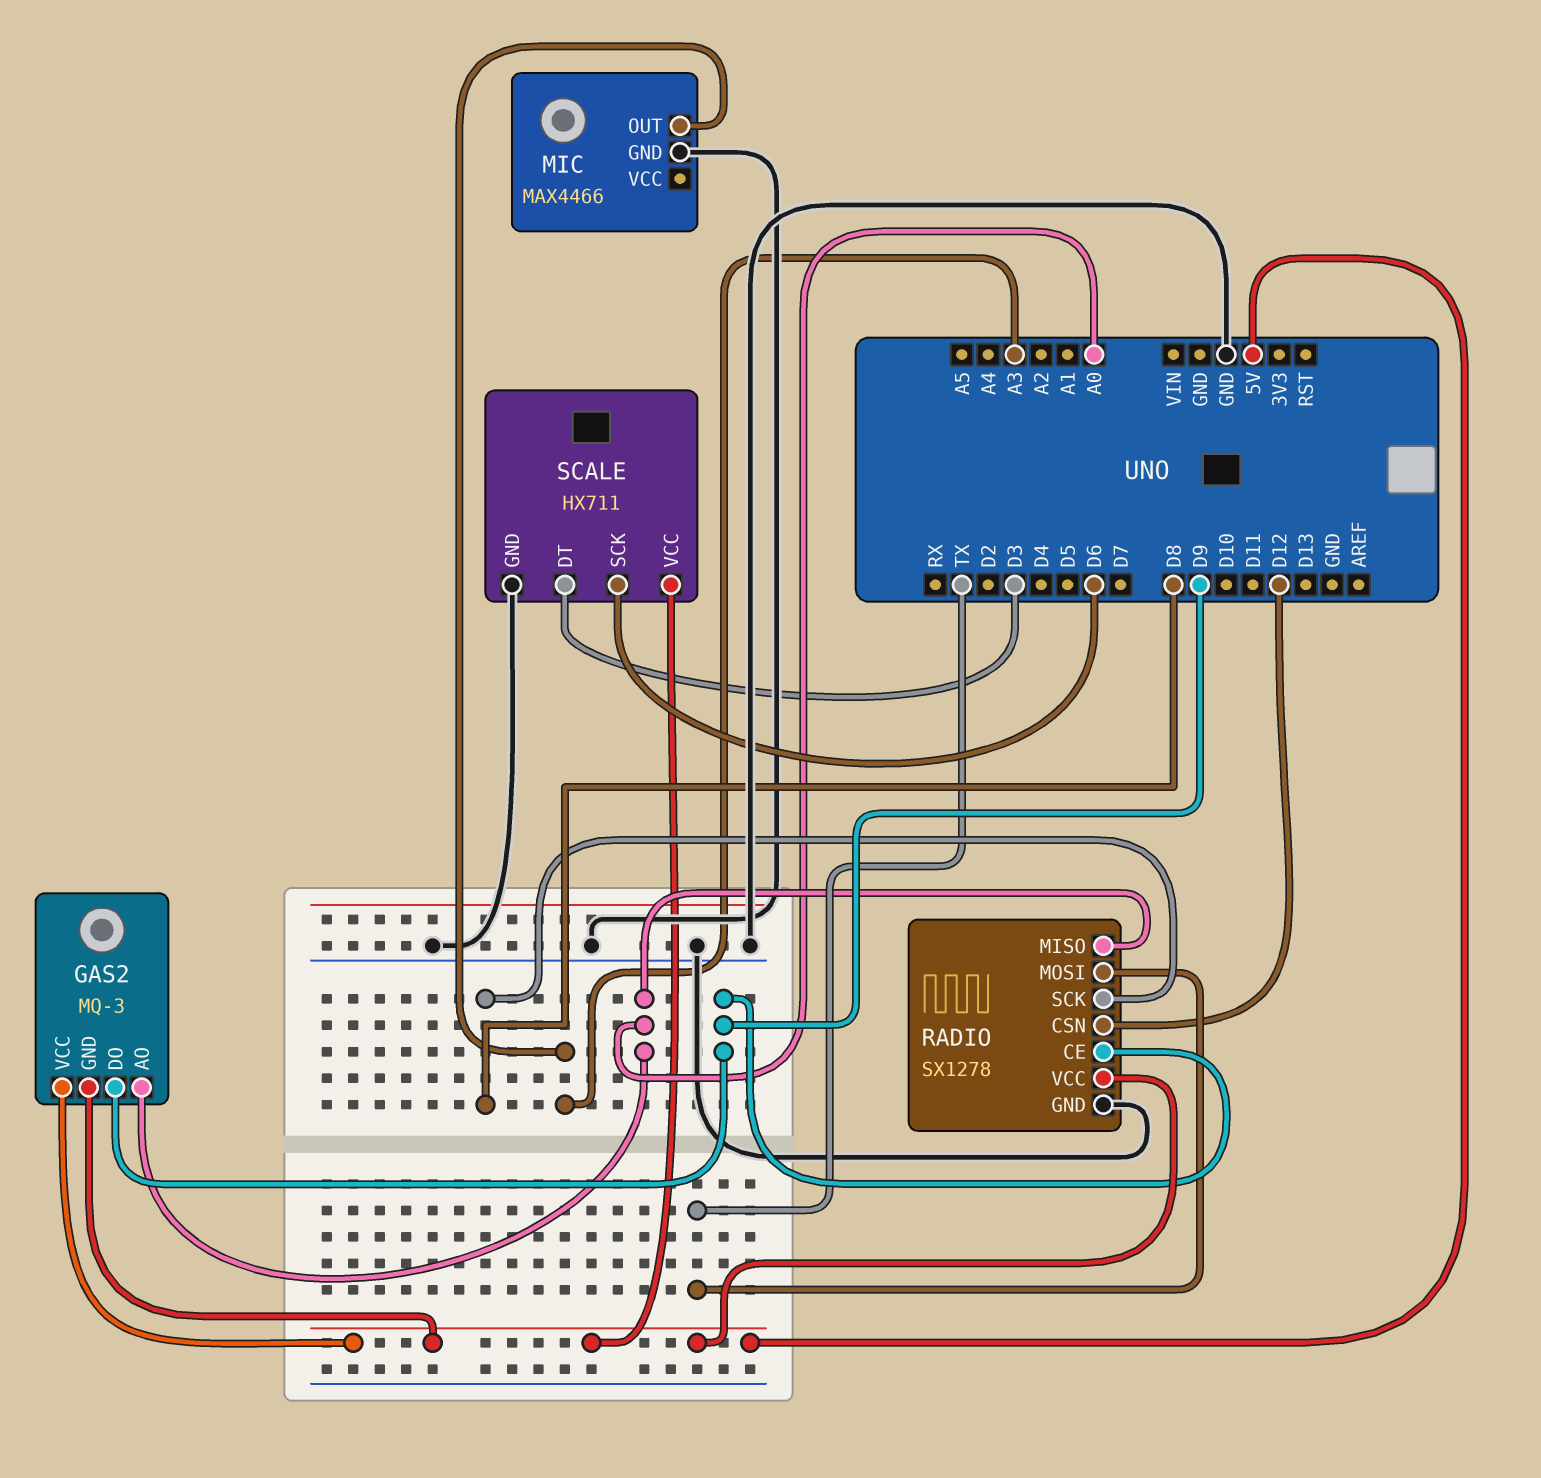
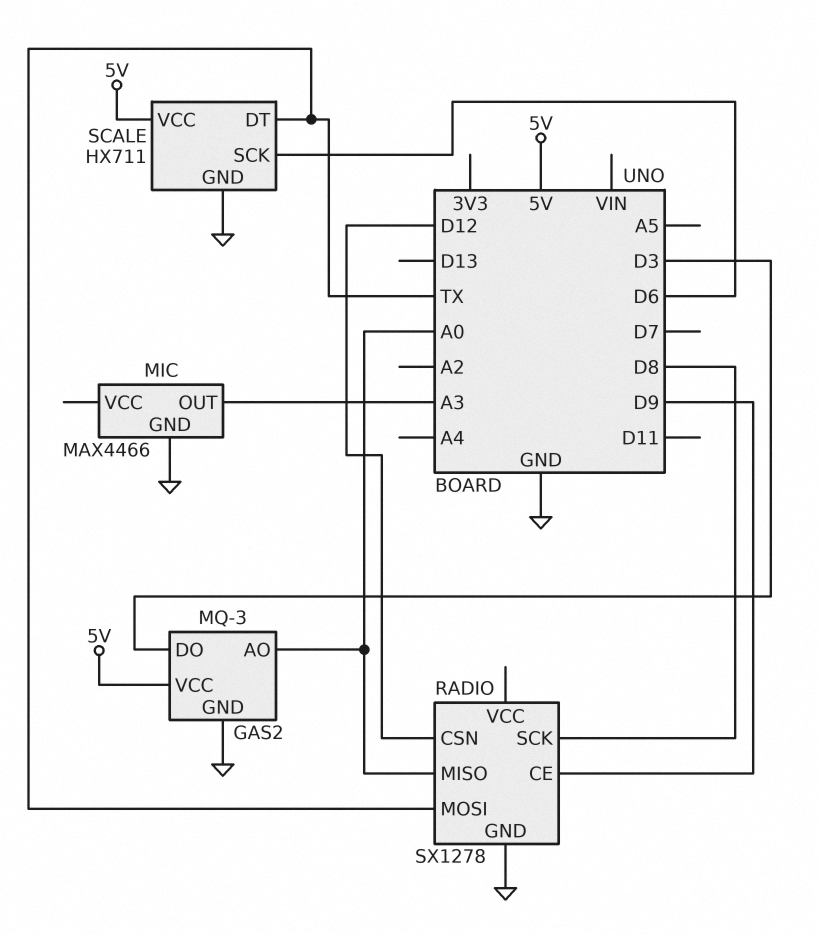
GAS2 pin DO: D9 -> D3
GAS2 pin GND: 5V -> GND
RADIO pin VCC: 5V -> none
SCALE pin DT: D3 -> TX

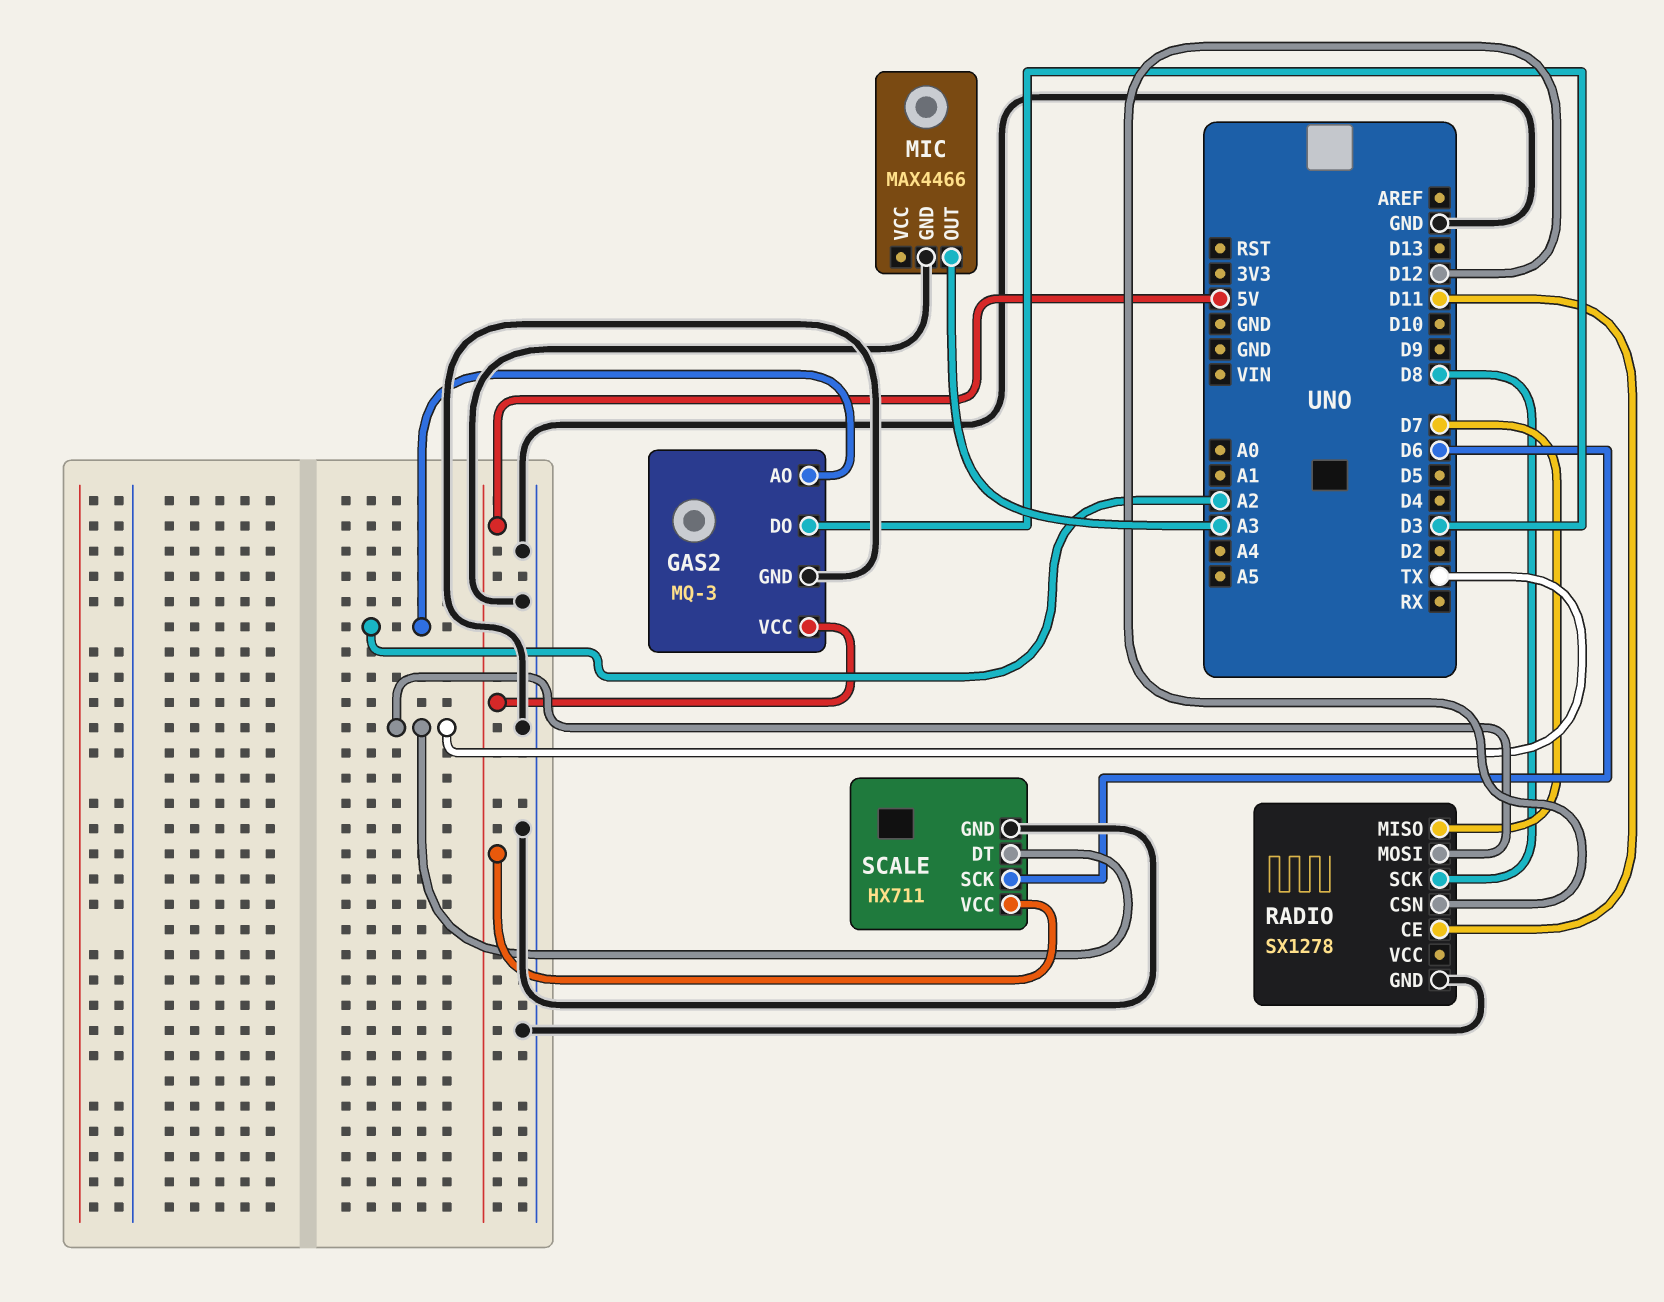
GAS2 pin AO: A0 -> A2
RADIO pin CE: D9 -> D11
RADIO pin MISO: A0 -> D7

